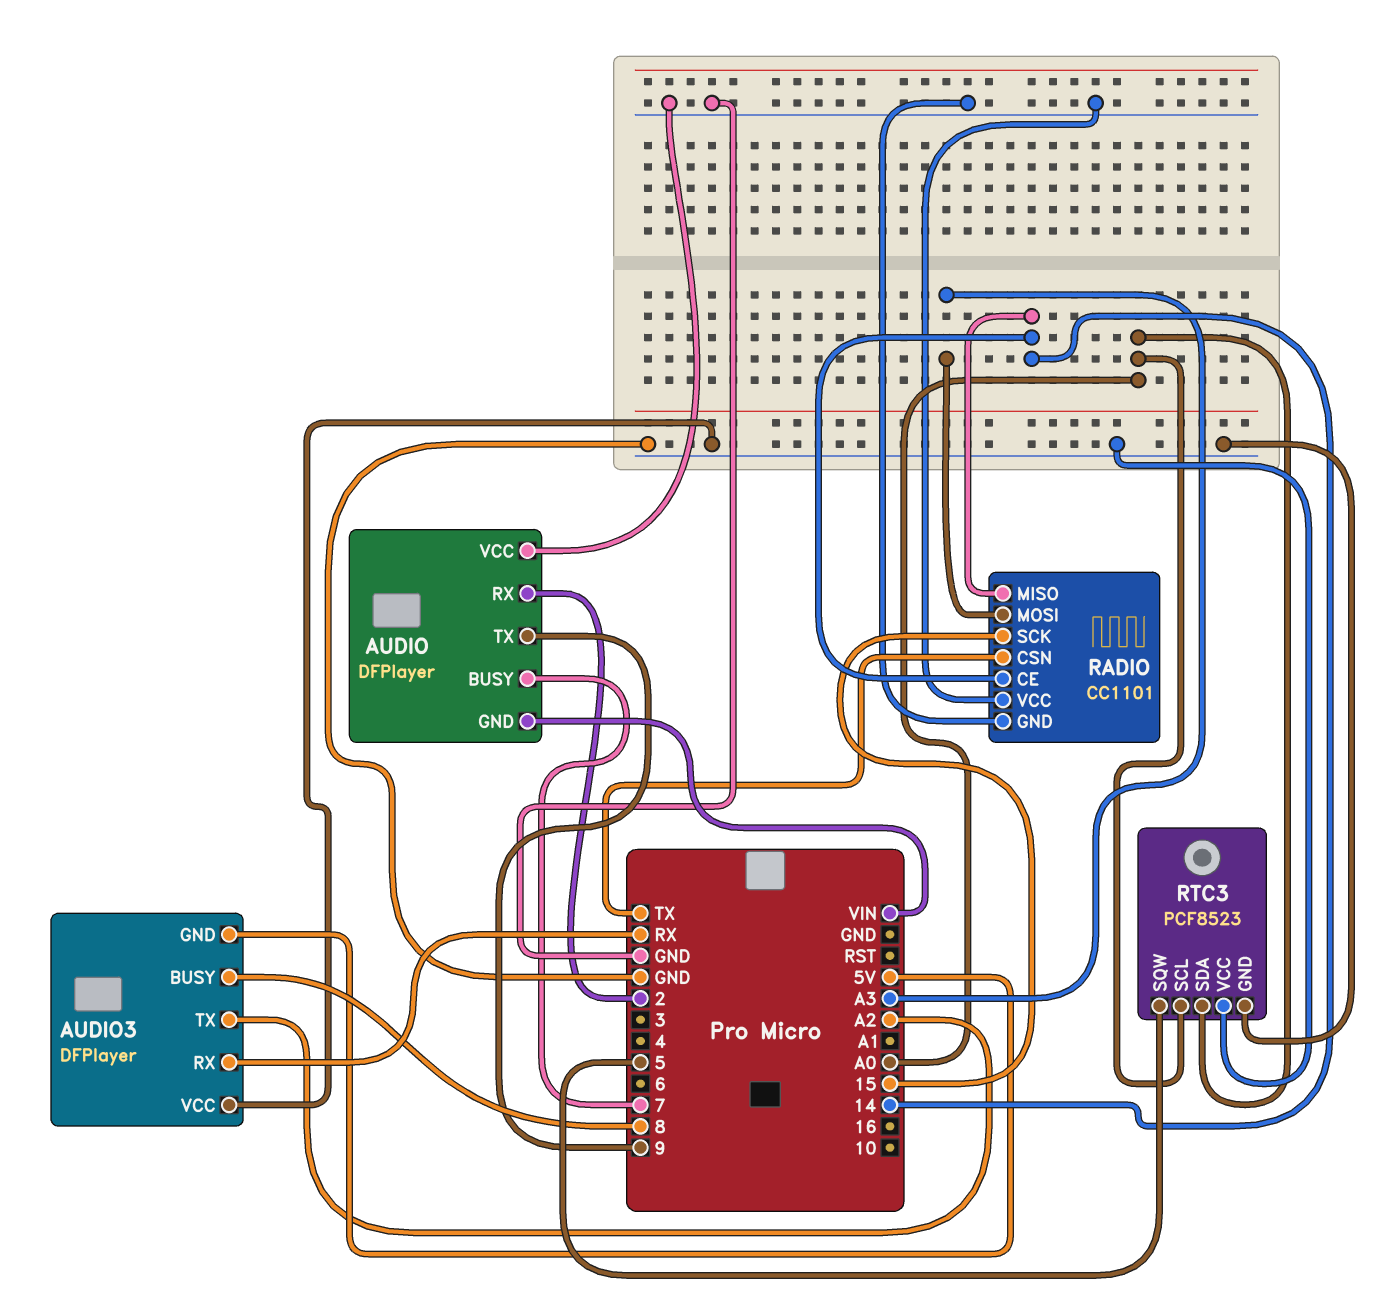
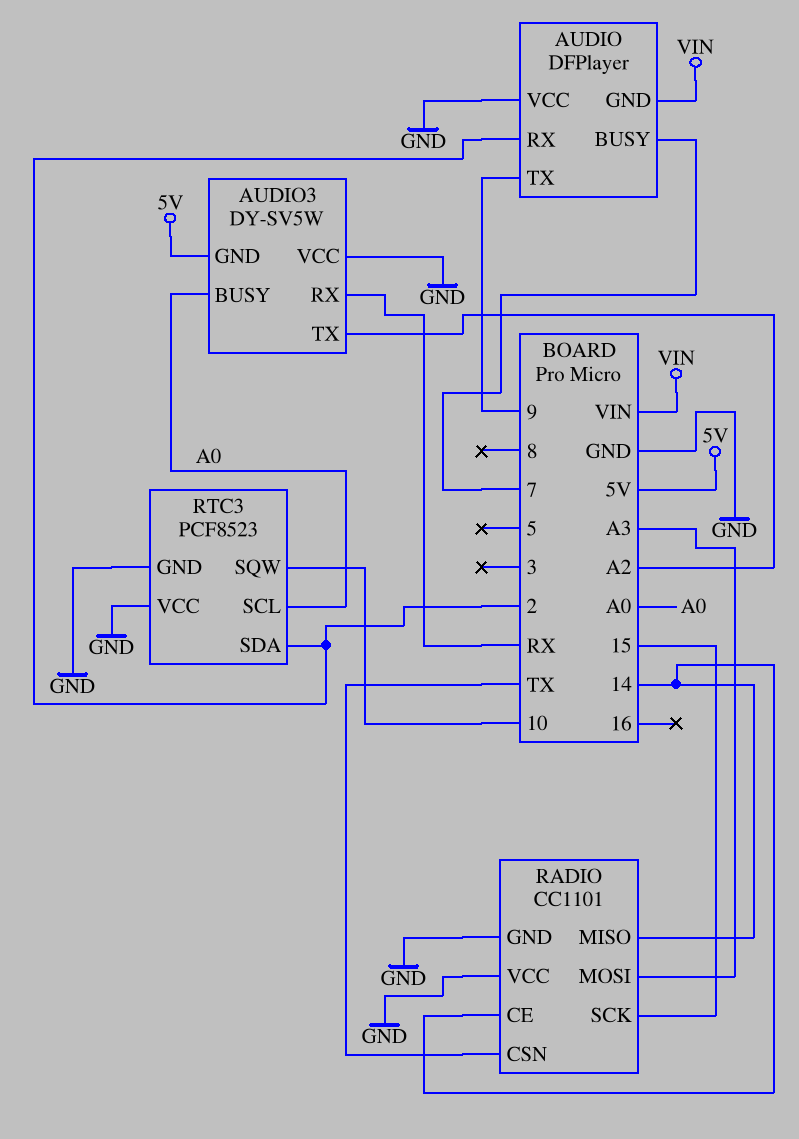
AUDIO3: DFPlayer -> DY-SV5W
AUDIO3 pin BUSY: 8 -> A0
RTC3 pin SDA: A0 -> 2
RTC3 pin SQW: 5 -> 10

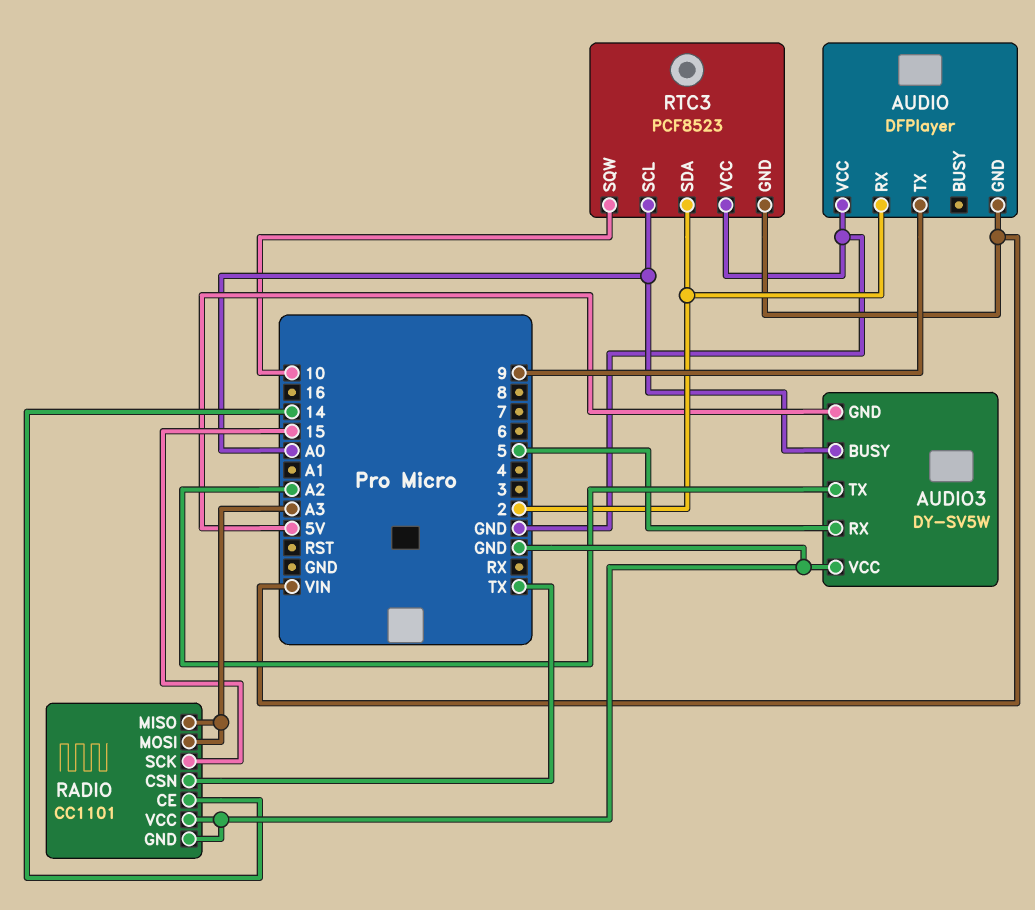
AUDIO pin BUSY: 7 -> none
AUDIO3 pin RX: RX -> 5
RADIO pin MISO: 14 -> A3
RTC3 pin GND: GND -> VIN

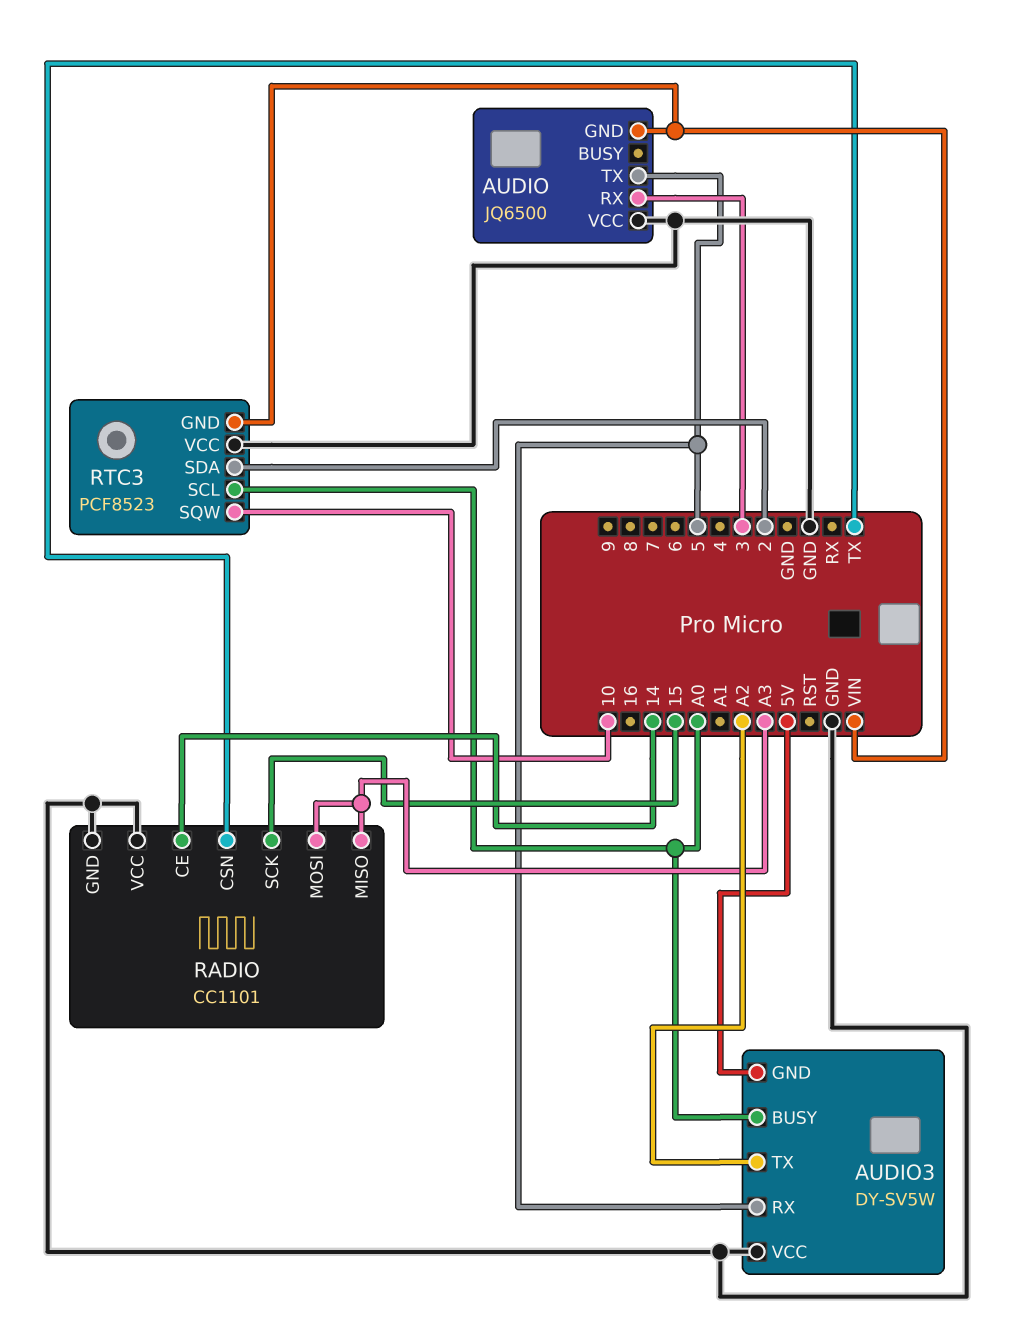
AUDIO: DFPlayer -> JQ6500
AUDIO pin RX: 2 -> 3
AUDIO pin TX: 9 -> 5

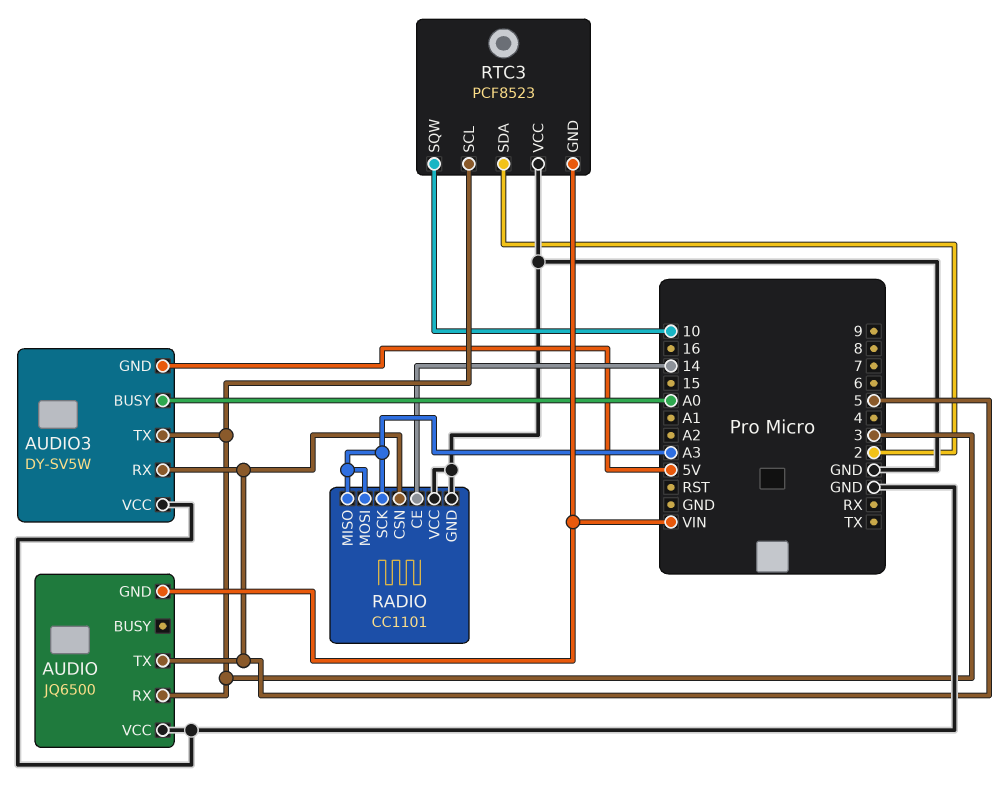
AUDIO3 pin TX: A2 -> 3
RADIO pin CSN: TX -> 5
RADIO pin SCK: 15 -> A3
RTC3 pin SCL: A0 -> 3

